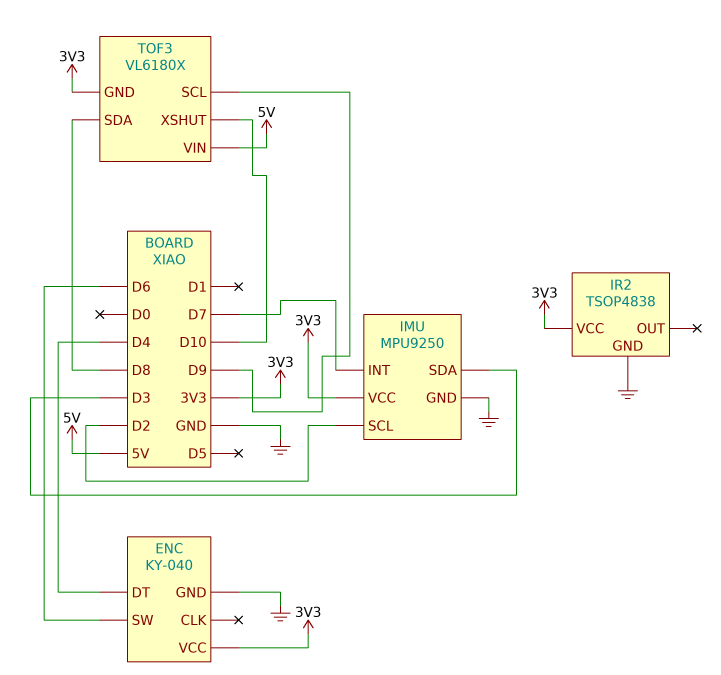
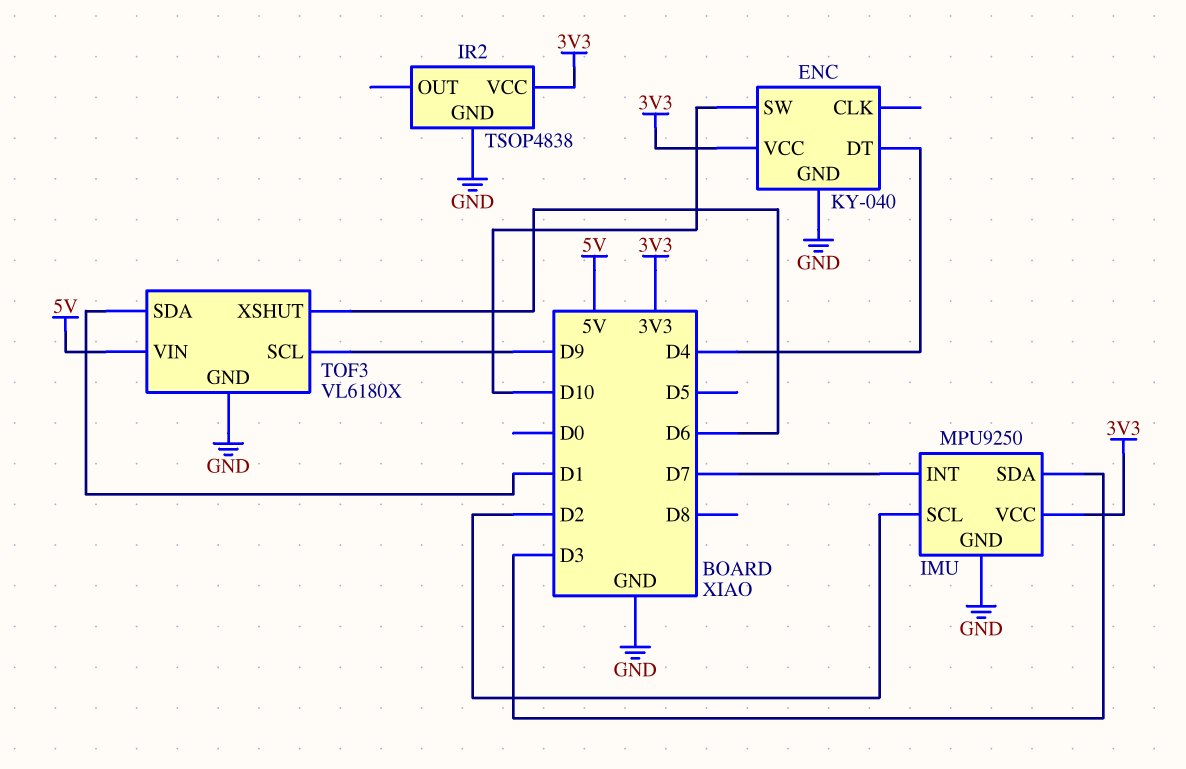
ENC pin SW: D6 -> D10
TOF3 pin GND: 3V3 -> GND
TOF3 pin SDA: D8 -> D1
TOF3 pin XSHUT: D10 -> D6

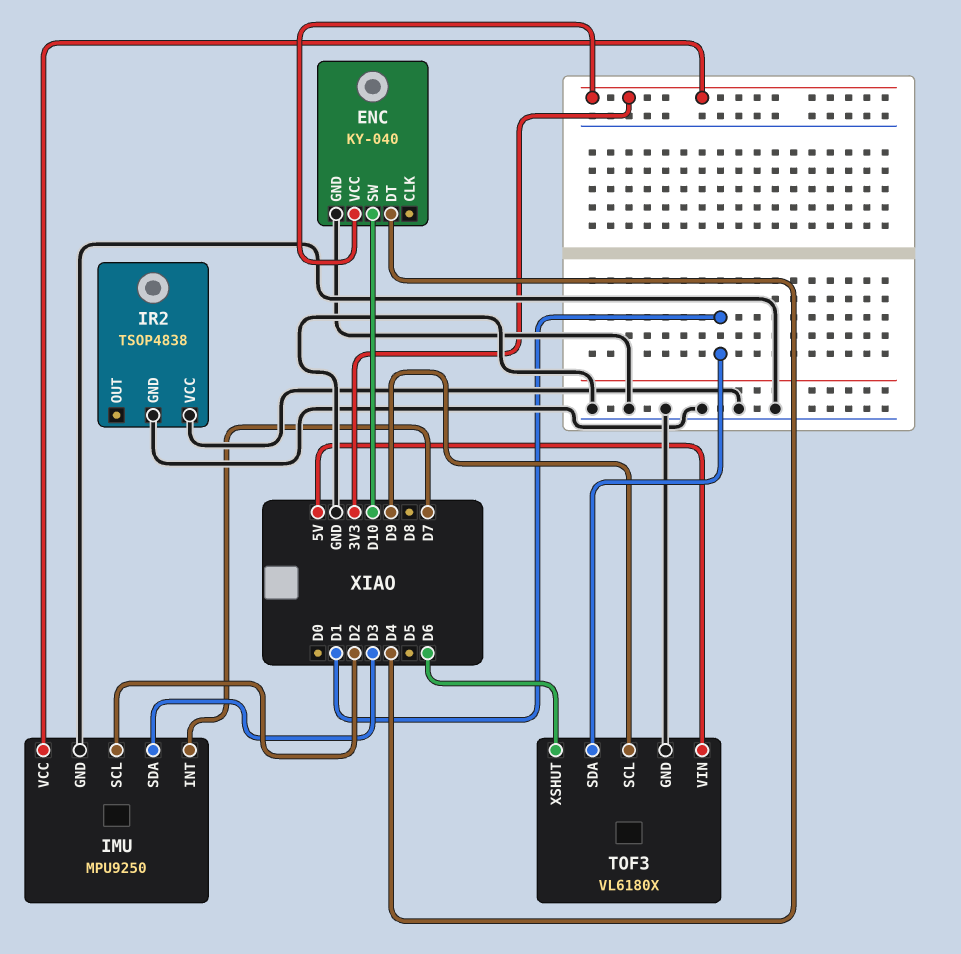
IR2 pin VCC: 3V3 -> GND

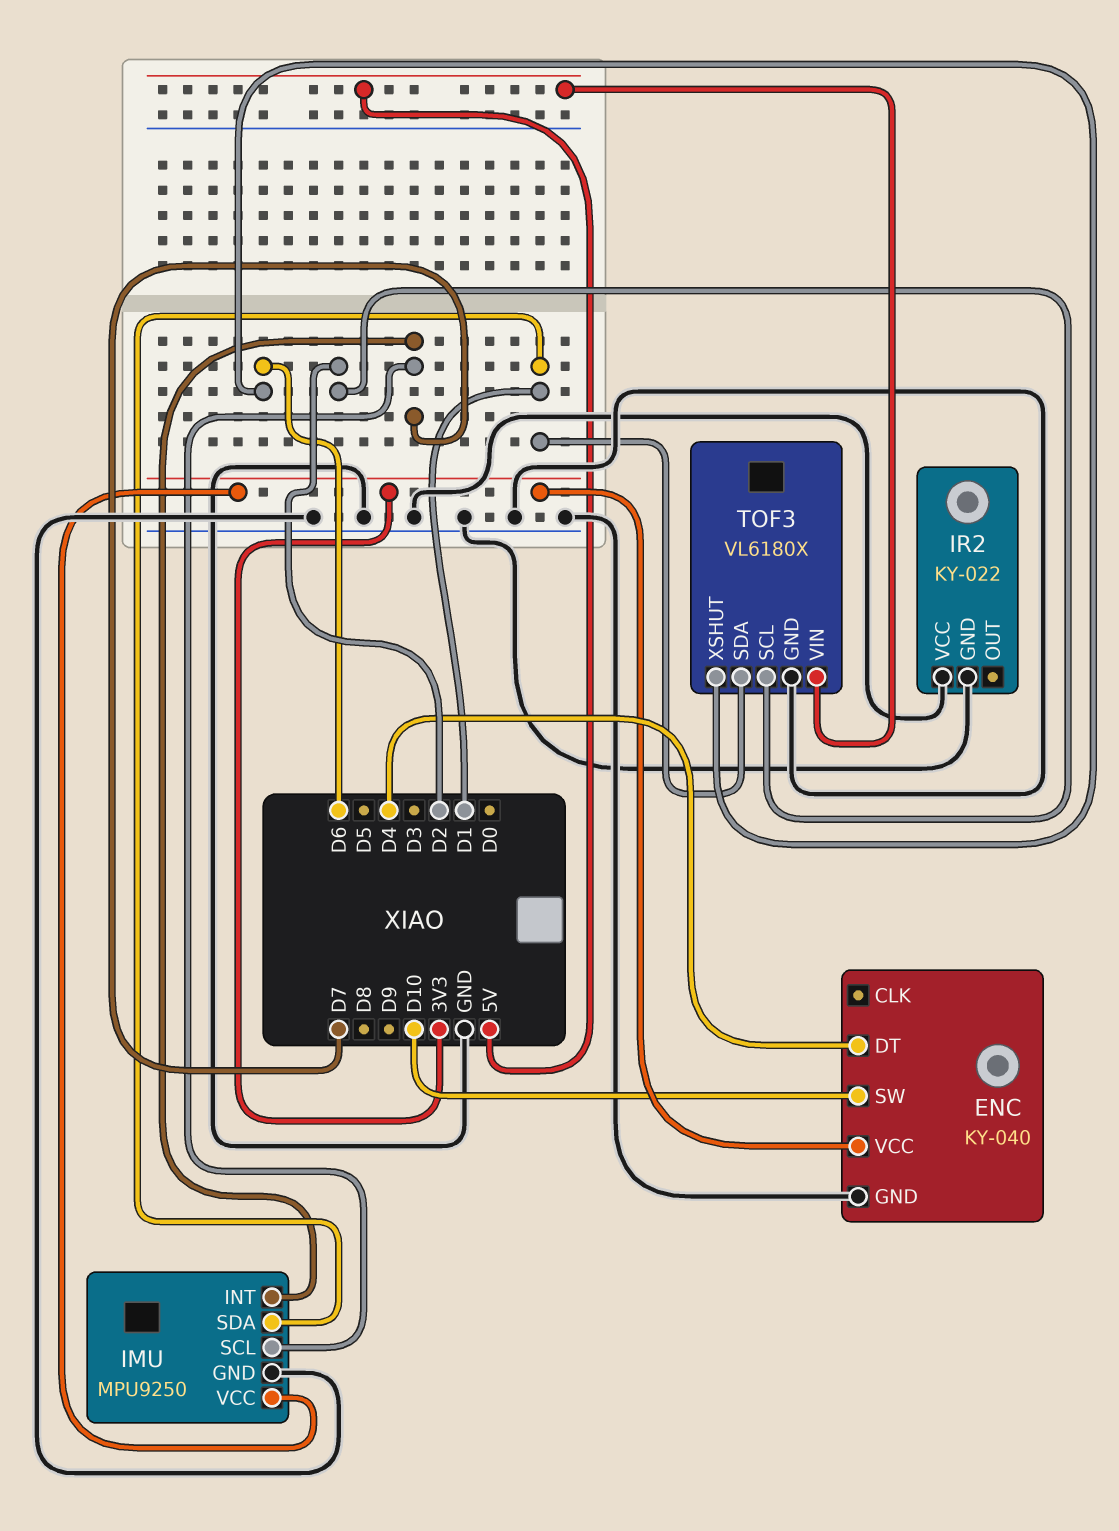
IMU pin SCL: D2 -> D7
IMU pin SDA: D3 -> D1
IR2: TSOP4838 -> KY-022
TOF3 pin SCL: D9 -> D2

